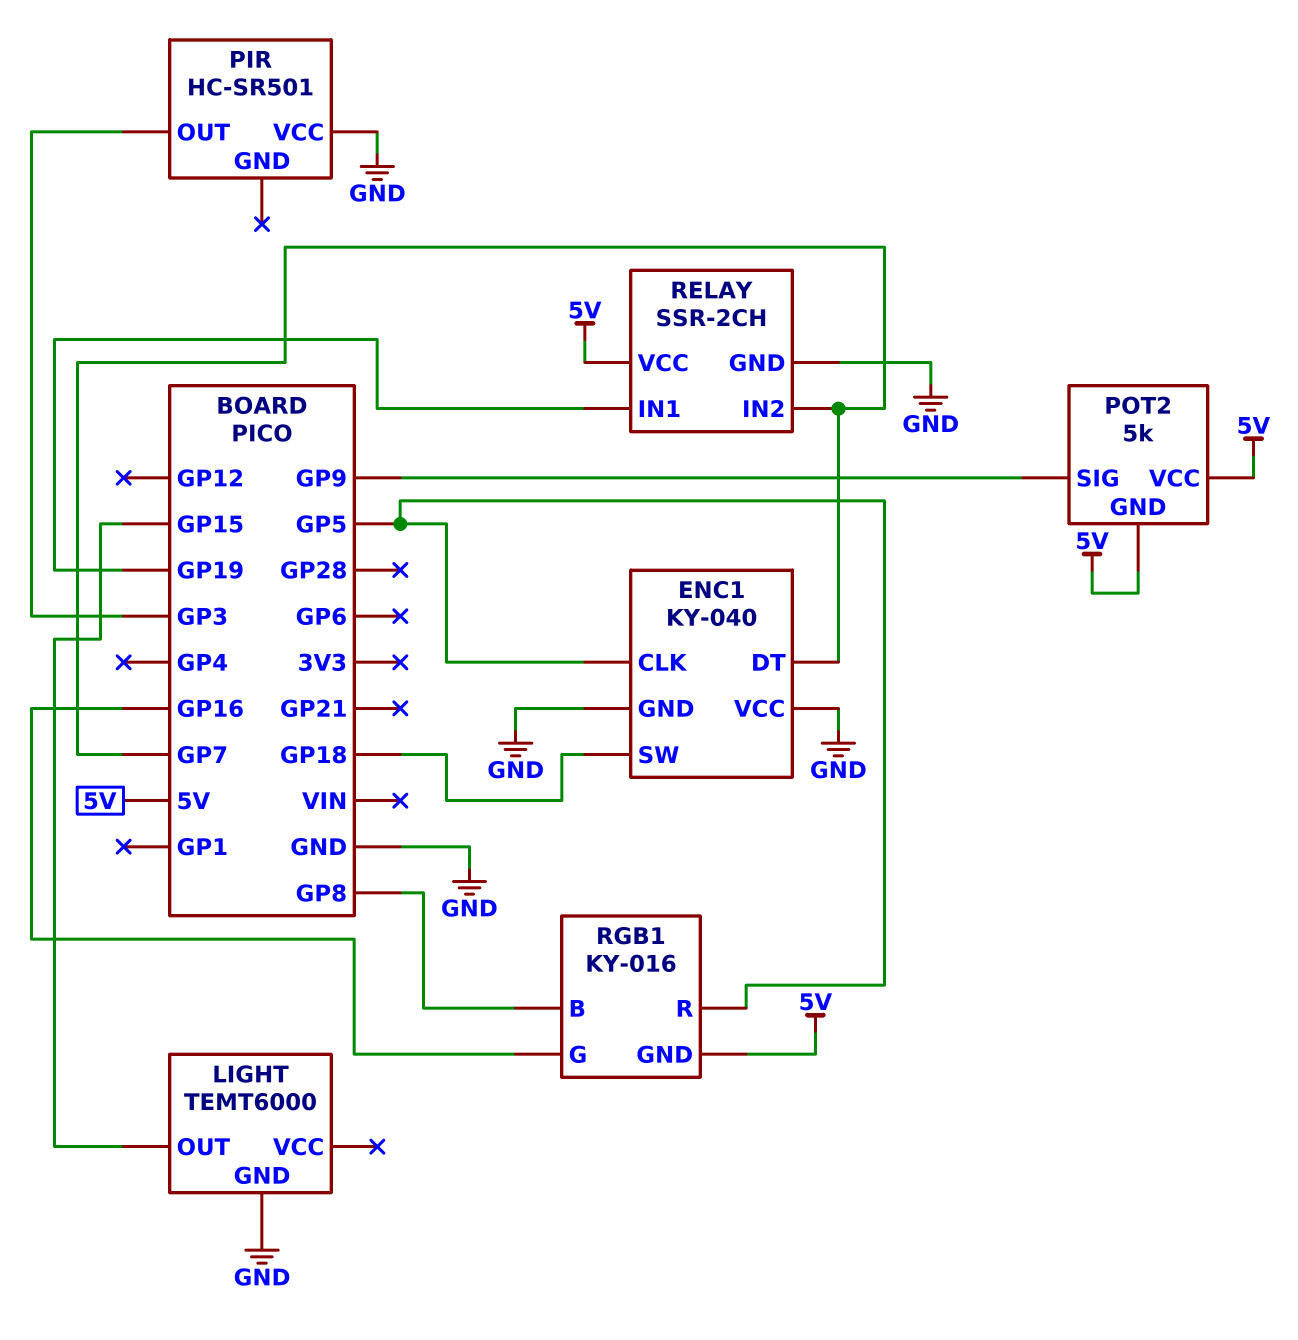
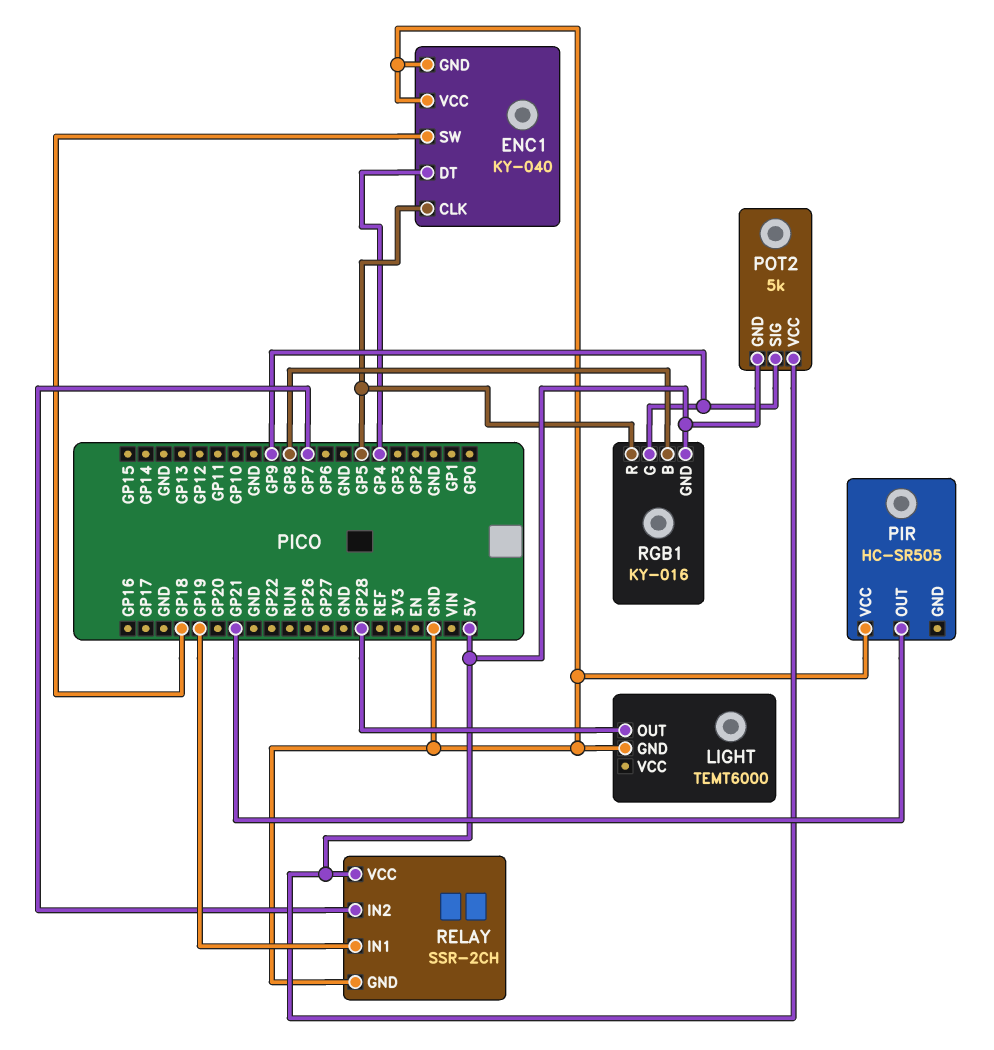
ENC1 pin DT: GP7 -> GP4
LIGHT pin OUT: GP15 -> GP28
PIR: HC-SR501 -> HC-SR505
PIR pin OUT: GP3 -> GP21
RGB1 pin G: GP16 -> GP9

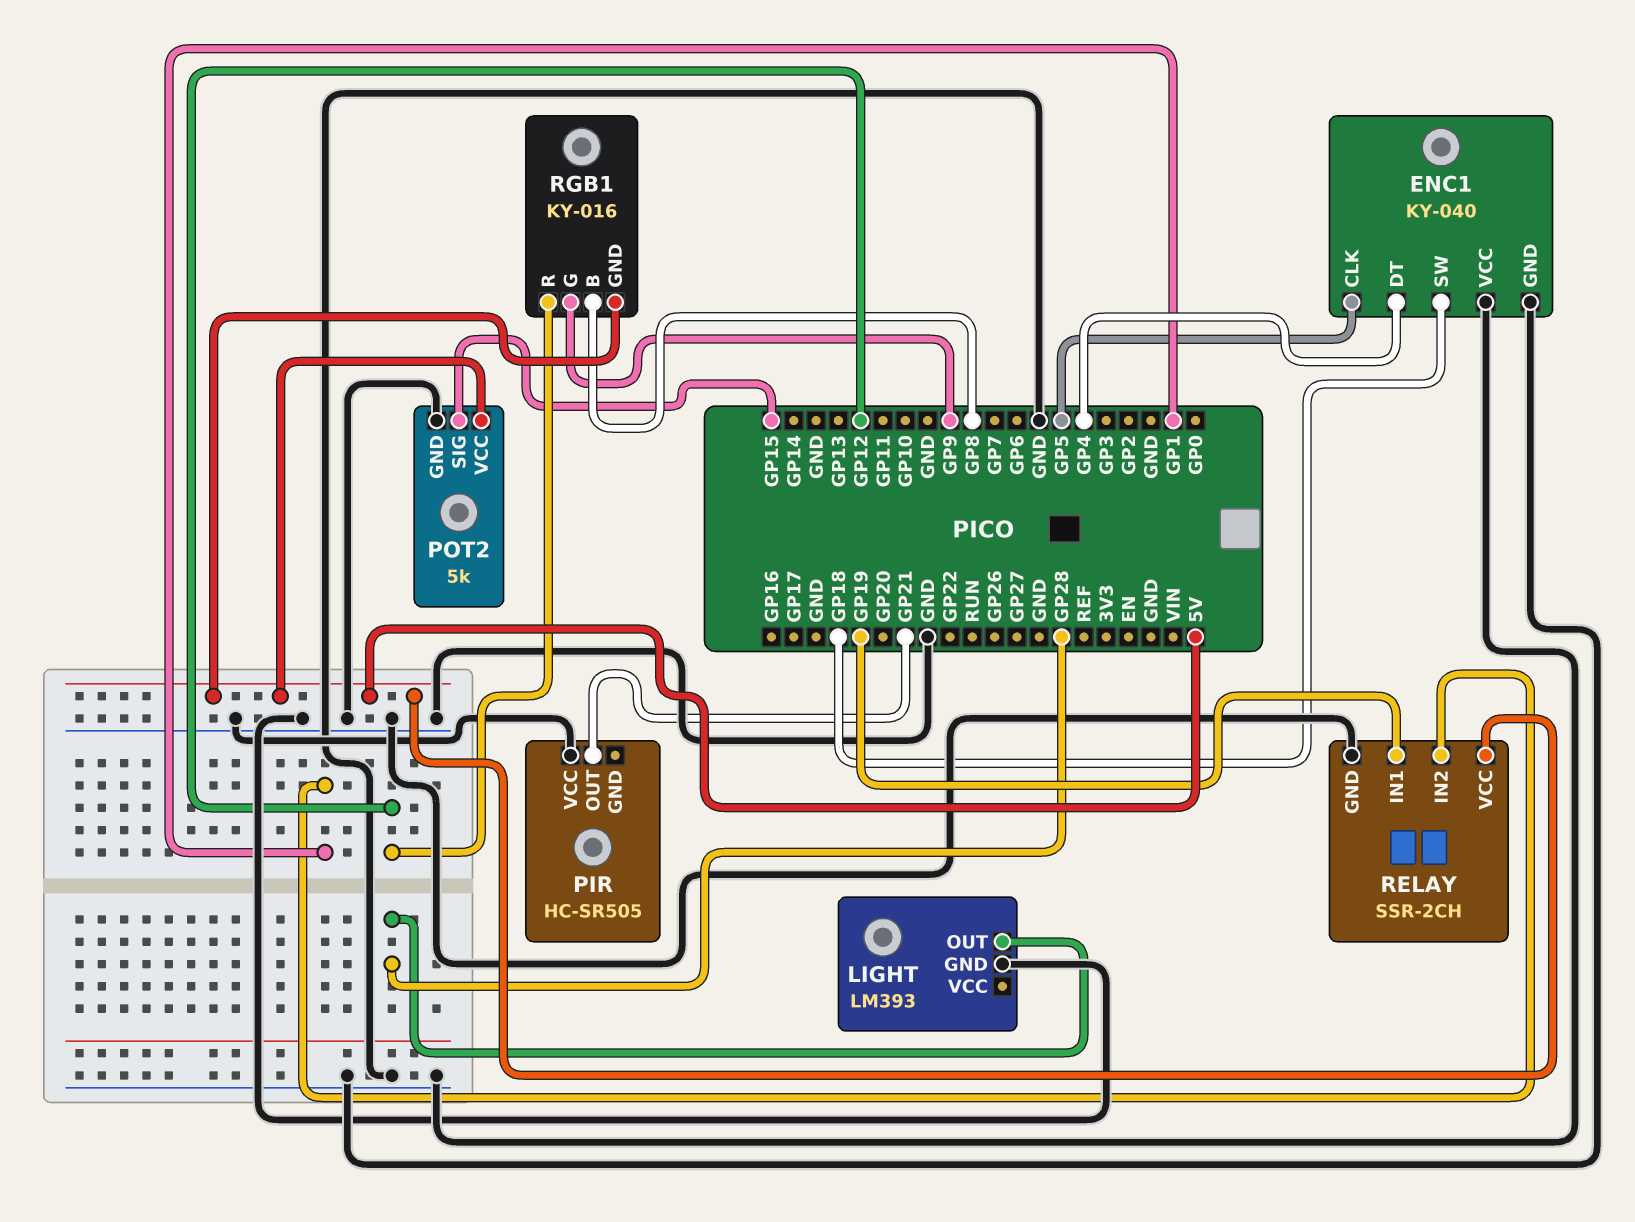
LIGHT: TEMT6000 -> LM393
POT2 pin GND: 5V -> GND
POT2 pin SIG: GP9 -> GP15
RELAY pin IN2: GP7 -> GP1
RGB1 pin R: GP5 -> GP12

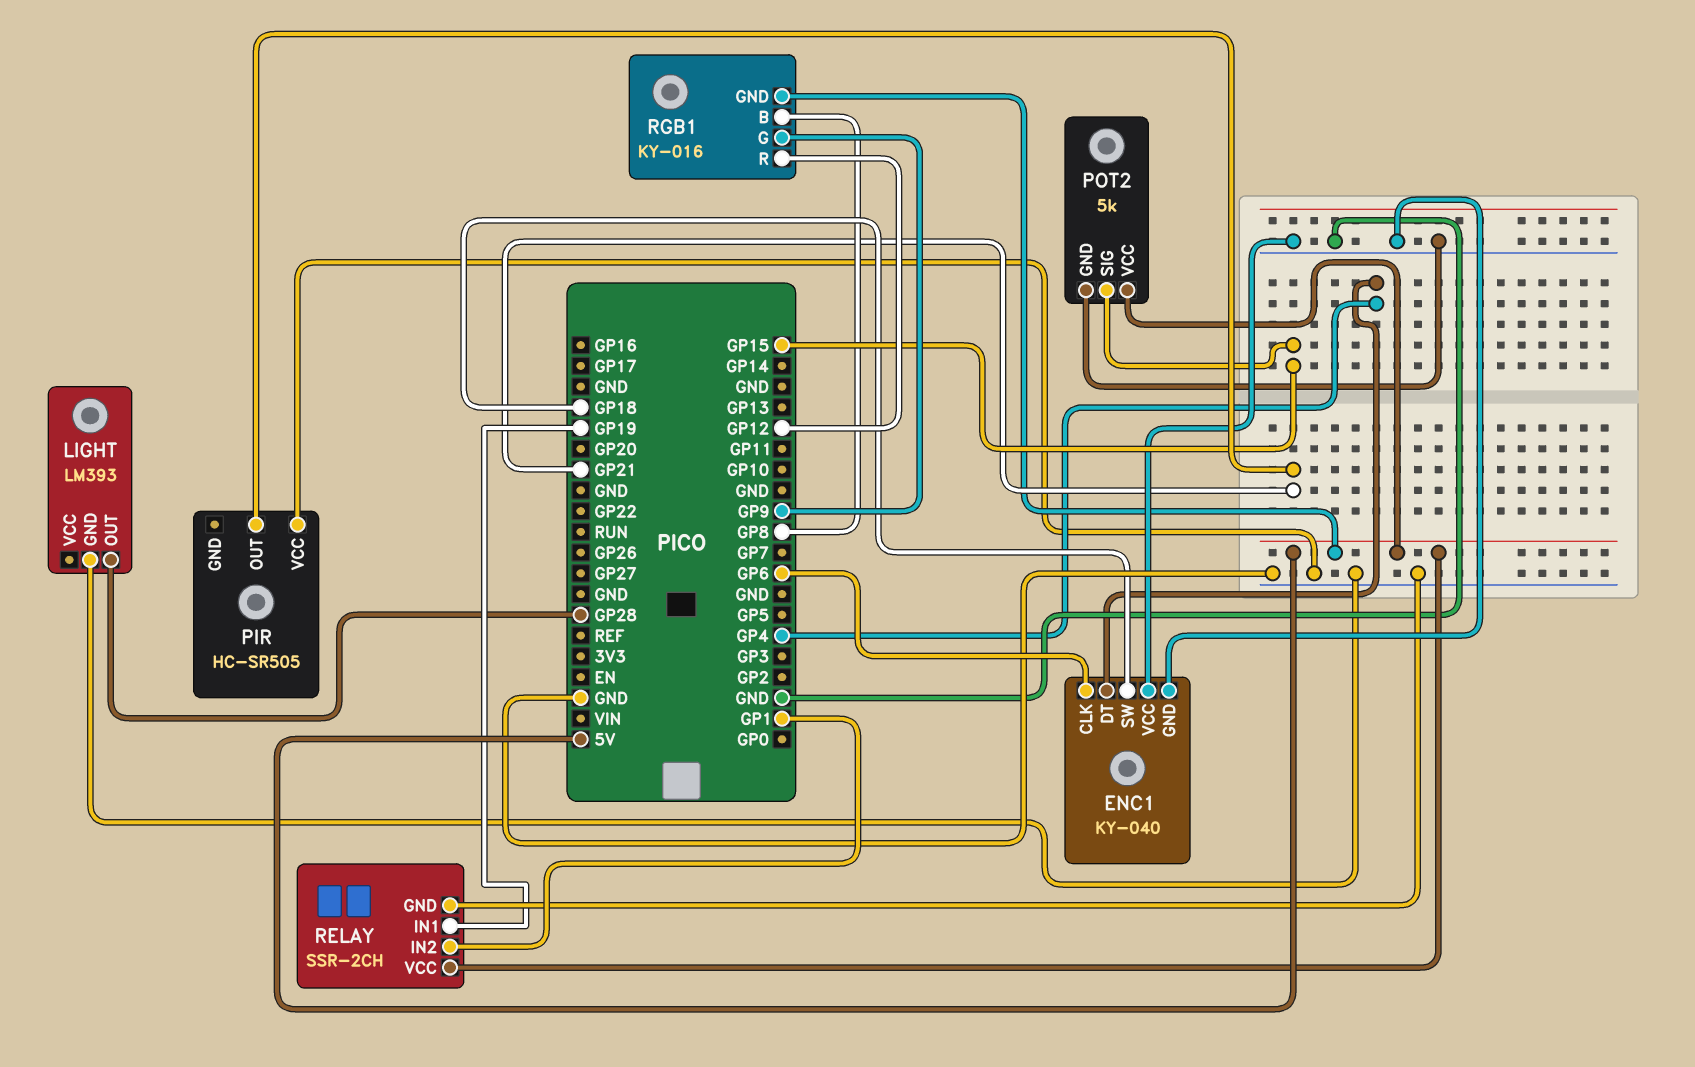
ENC1 pin CLK: GP5 -> GP6

